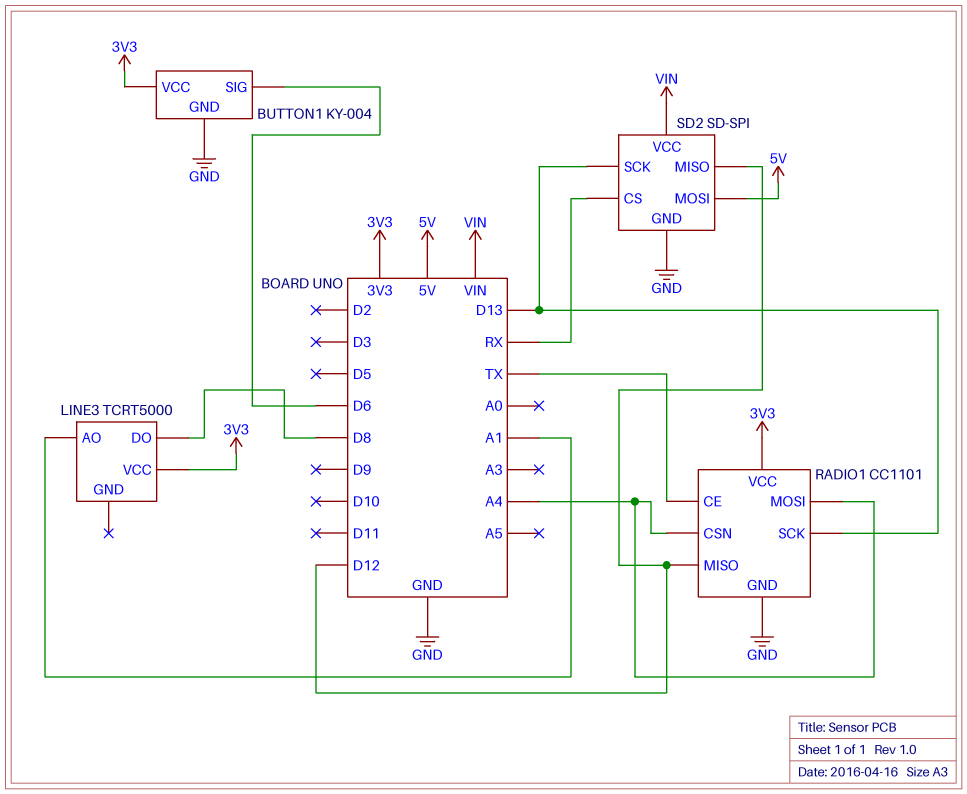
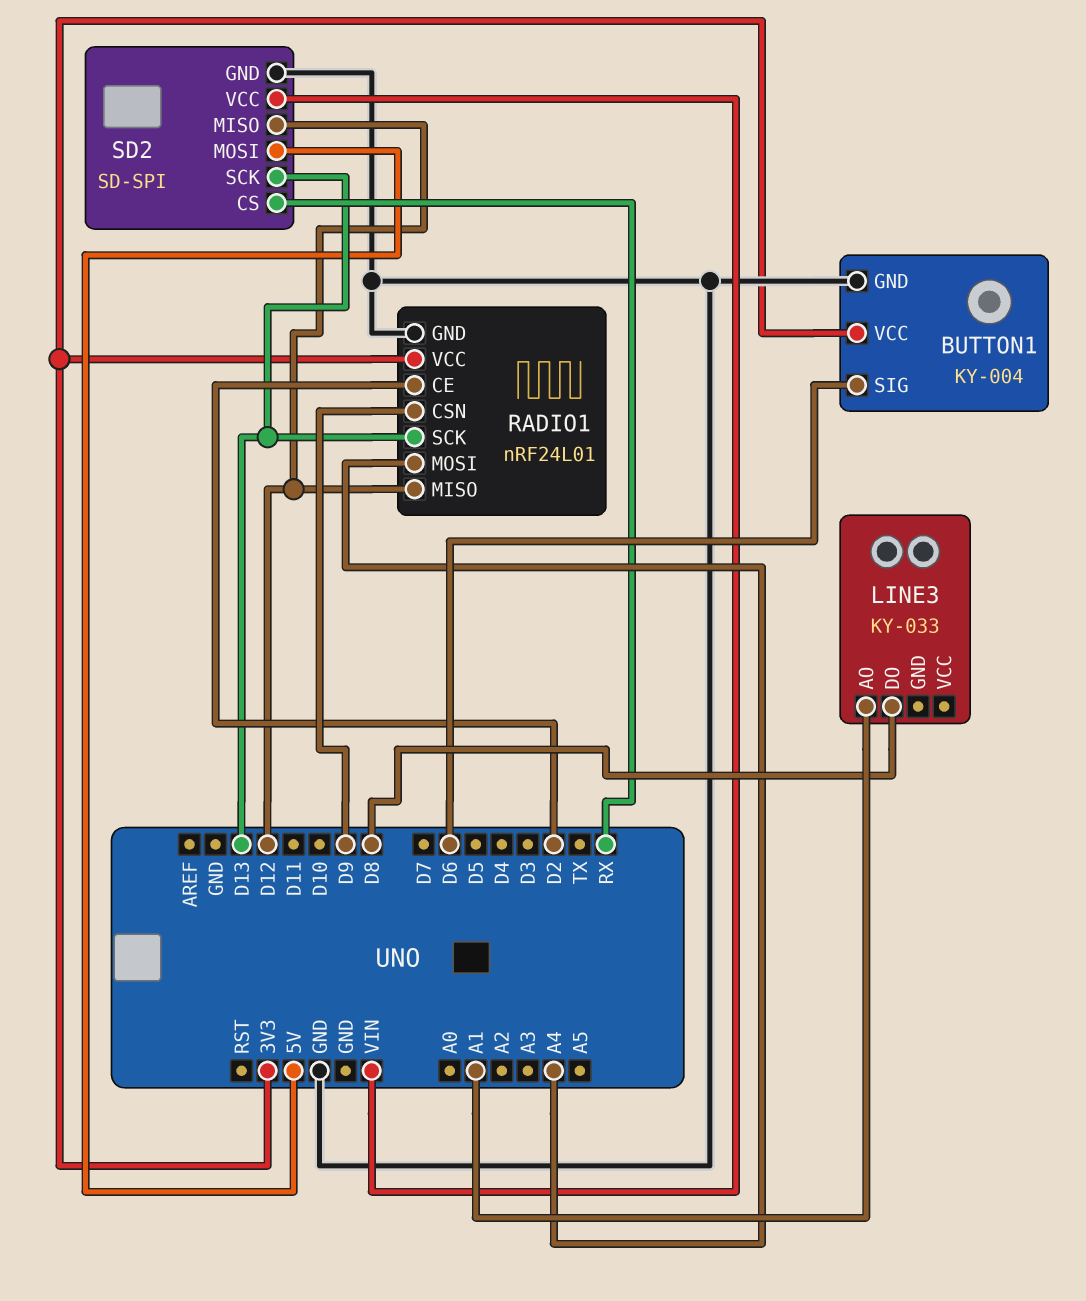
LINE3: TCRT5000 -> KY-033
LINE3 pin VCC: 3V3 -> none
RADIO1: CC1101 -> nRF24L01
RADIO1 pin CE: TX -> D2
RADIO1 pin CSN: A4 -> D9

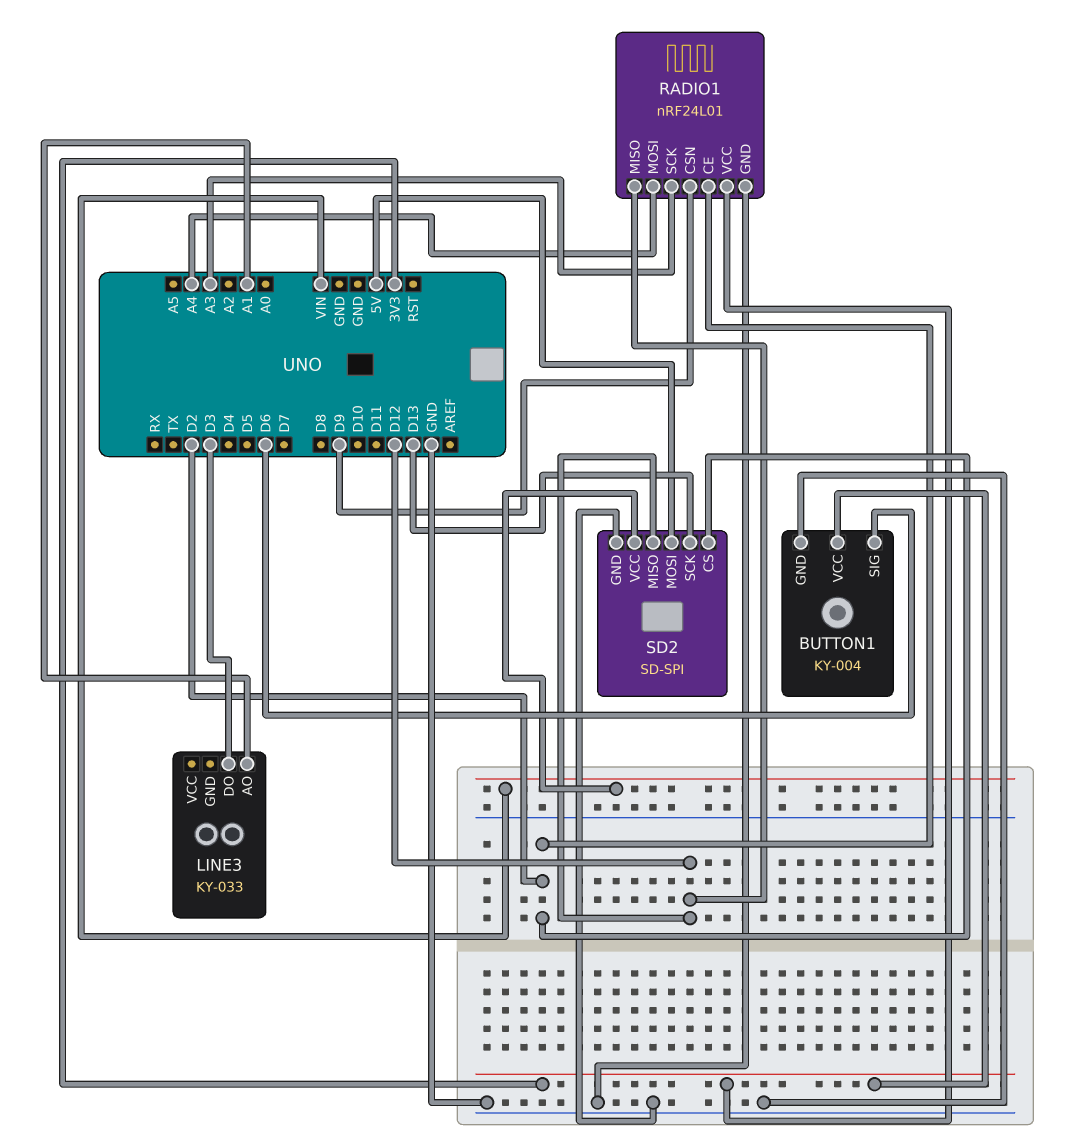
LINE3 pin DO: D8 -> D3
RADIO1 pin SCK: D13 -> A3
SD2 pin CS: RX -> D2

